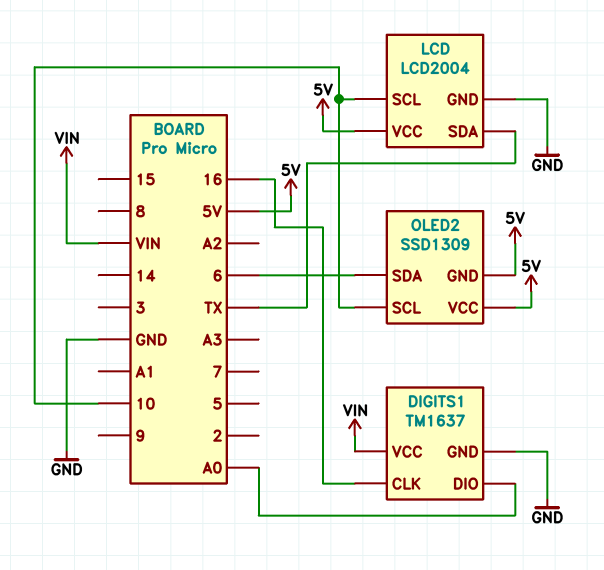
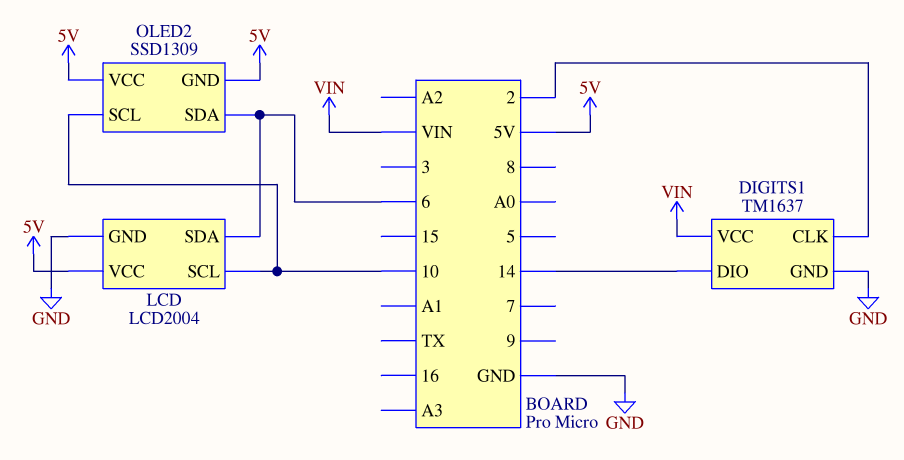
DIGITS1 pin CLK: 16 -> 2
DIGITS1 pin DIO: A0 -> 14
LCD pin SDA: TX -> 6

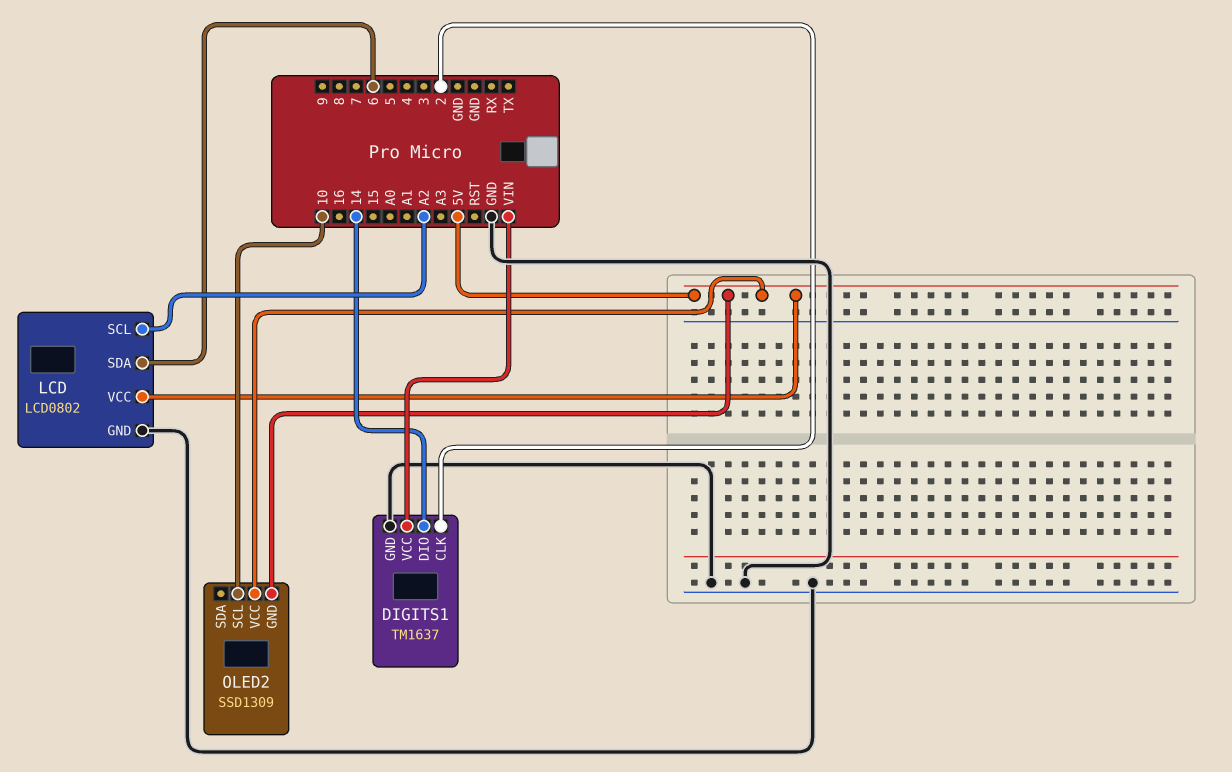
LCD: LCD2004 -> LCD0802
LCD pin SCL: 10 -> A2
OLED2 pin SDA: 6 -> none

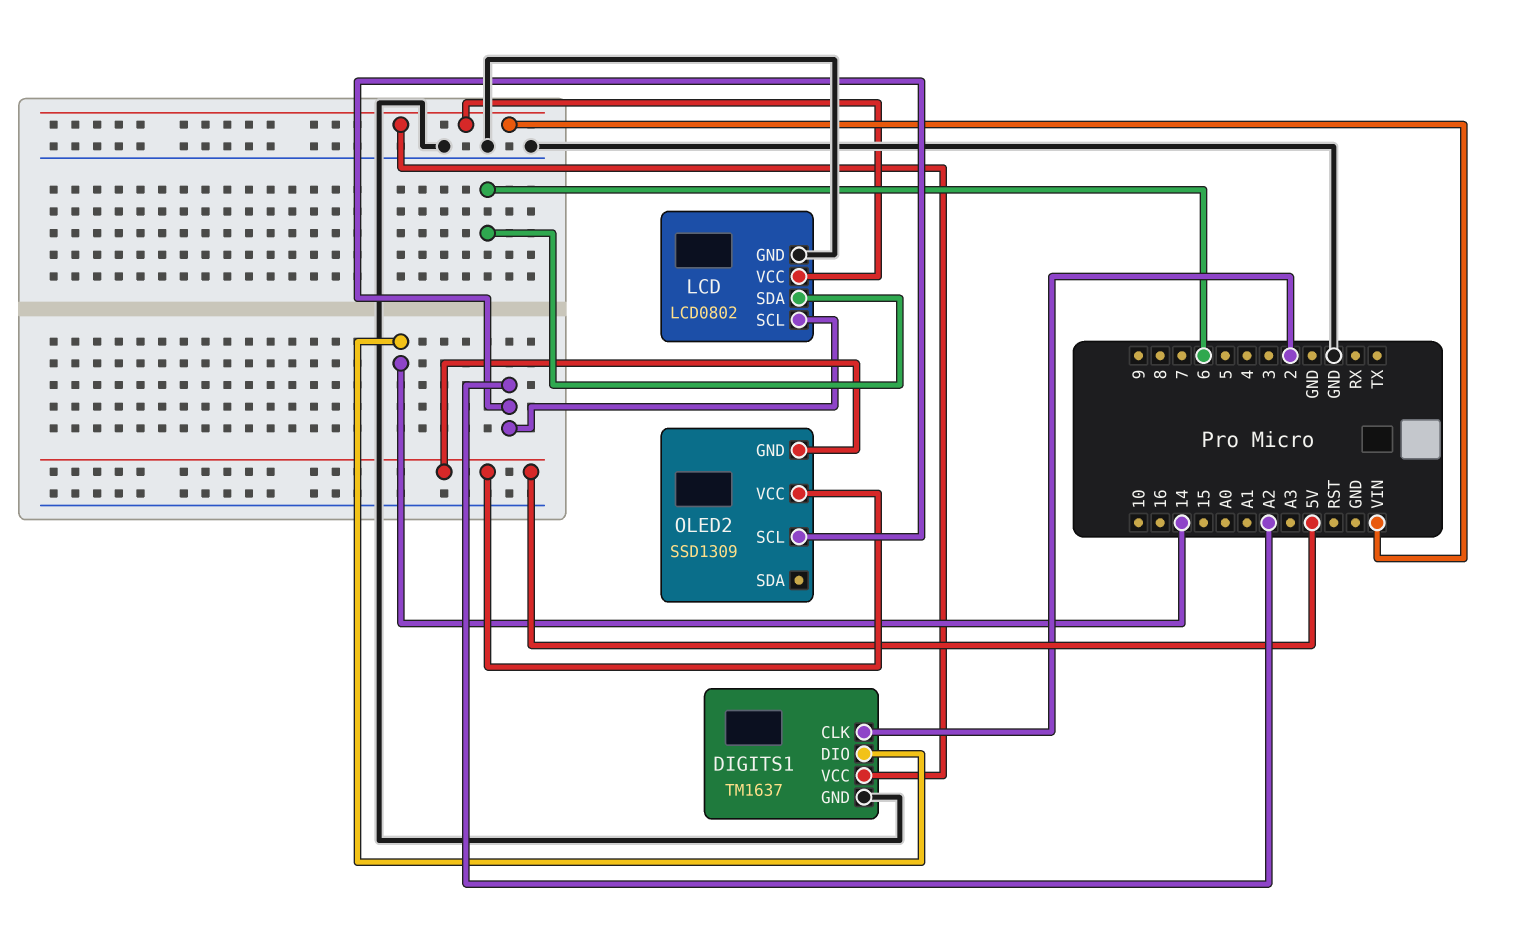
LCD pin VCC: 5V -> VIN
OLED2 pin SCL: 10 -> A2

